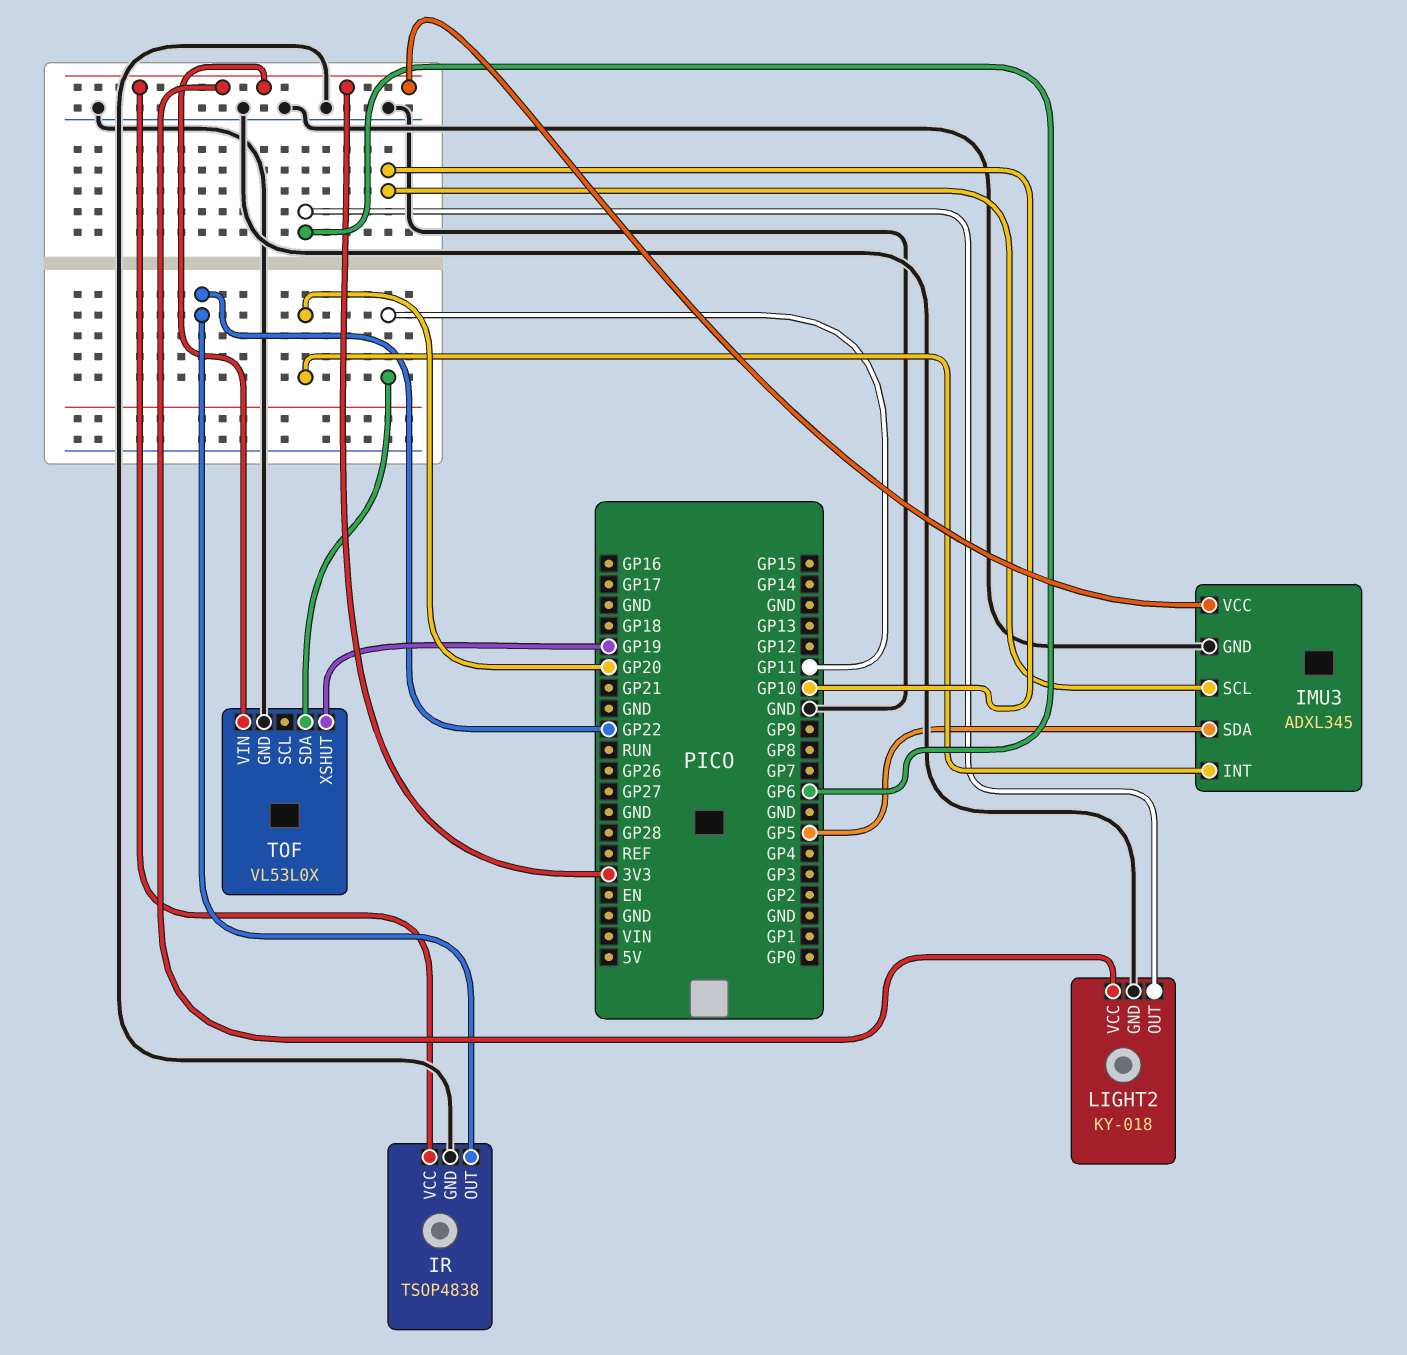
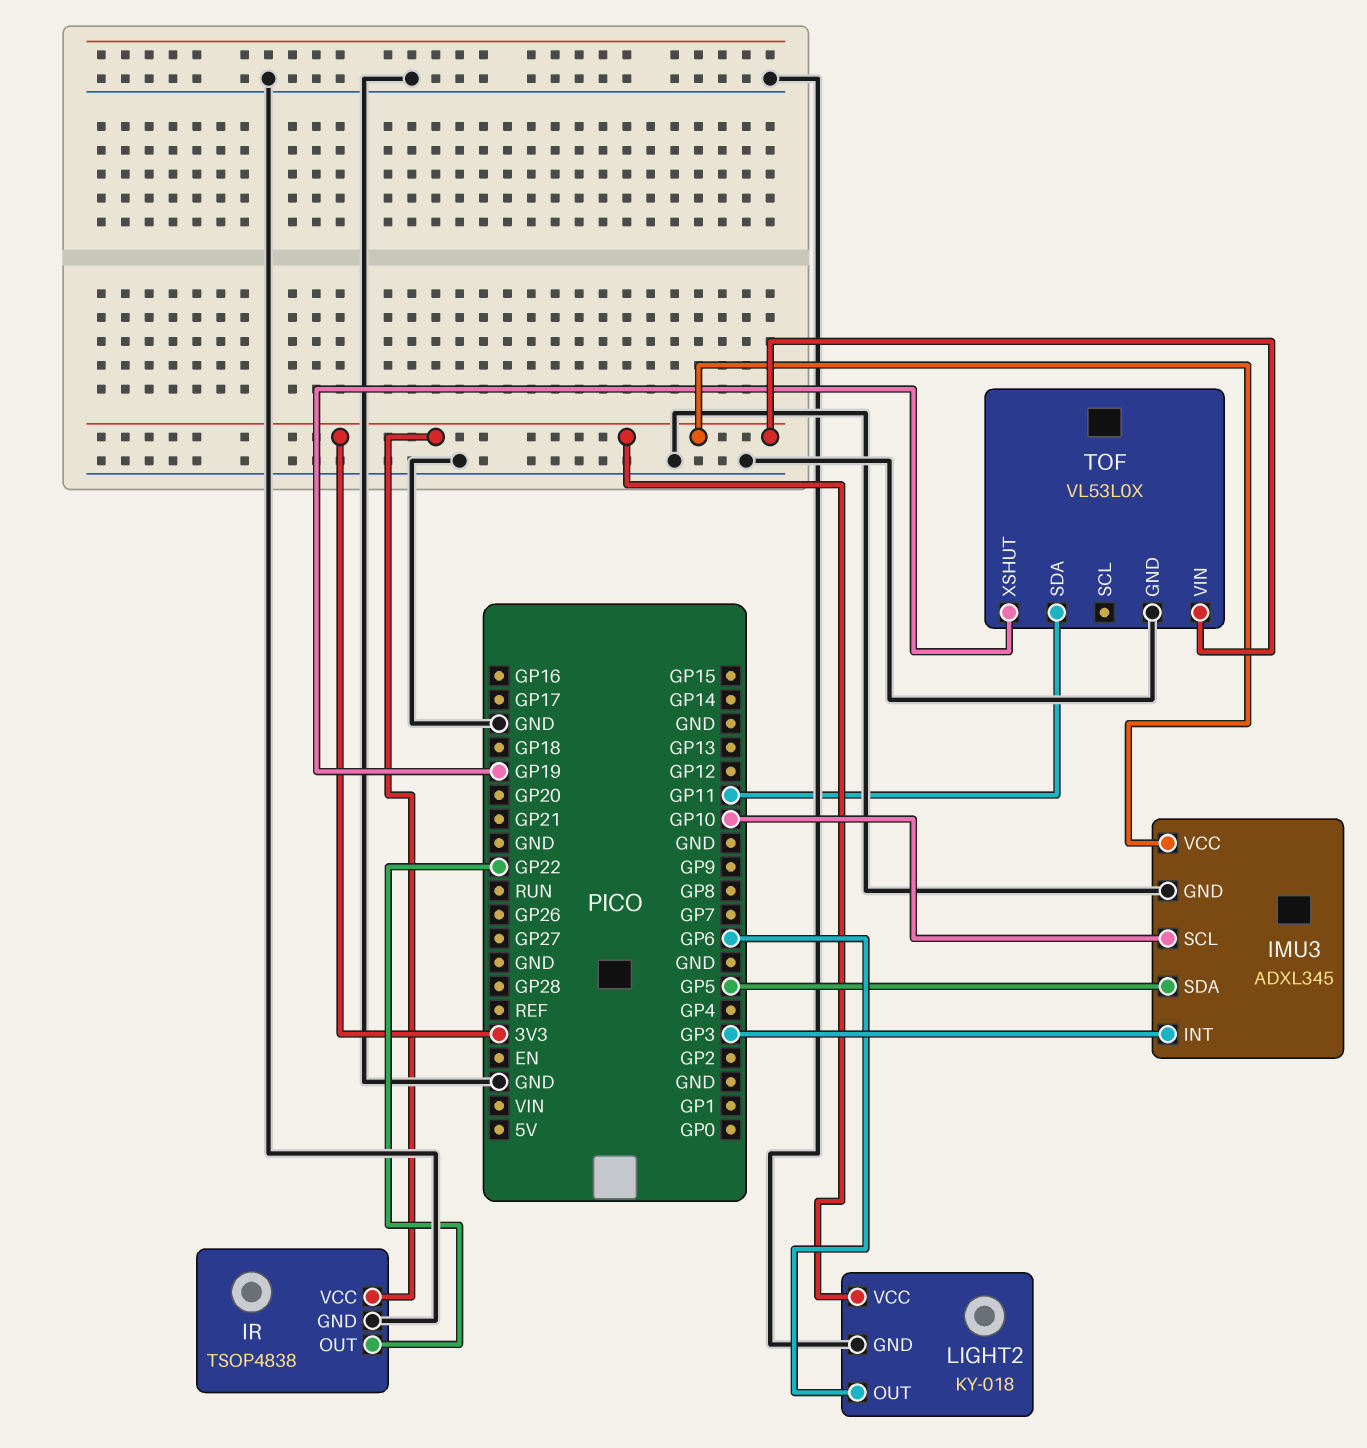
IMU3 pin INT: GP20 -> GP3

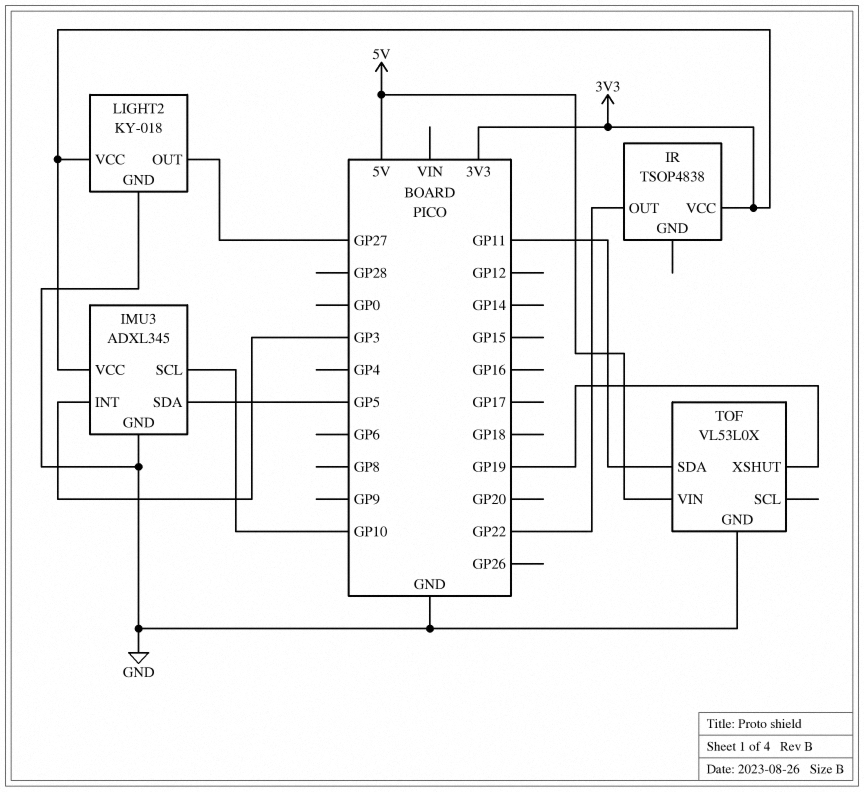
IR pin GND: GND -> none
LIGHT2 pin OUT: GP6 -> GP27
TOF pin VIN: 3V3 -> 5V

